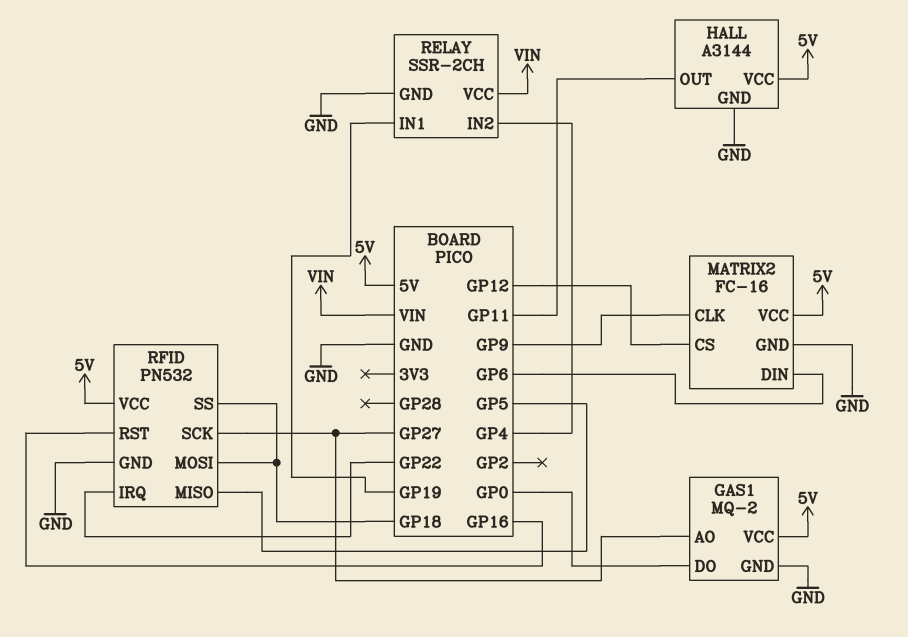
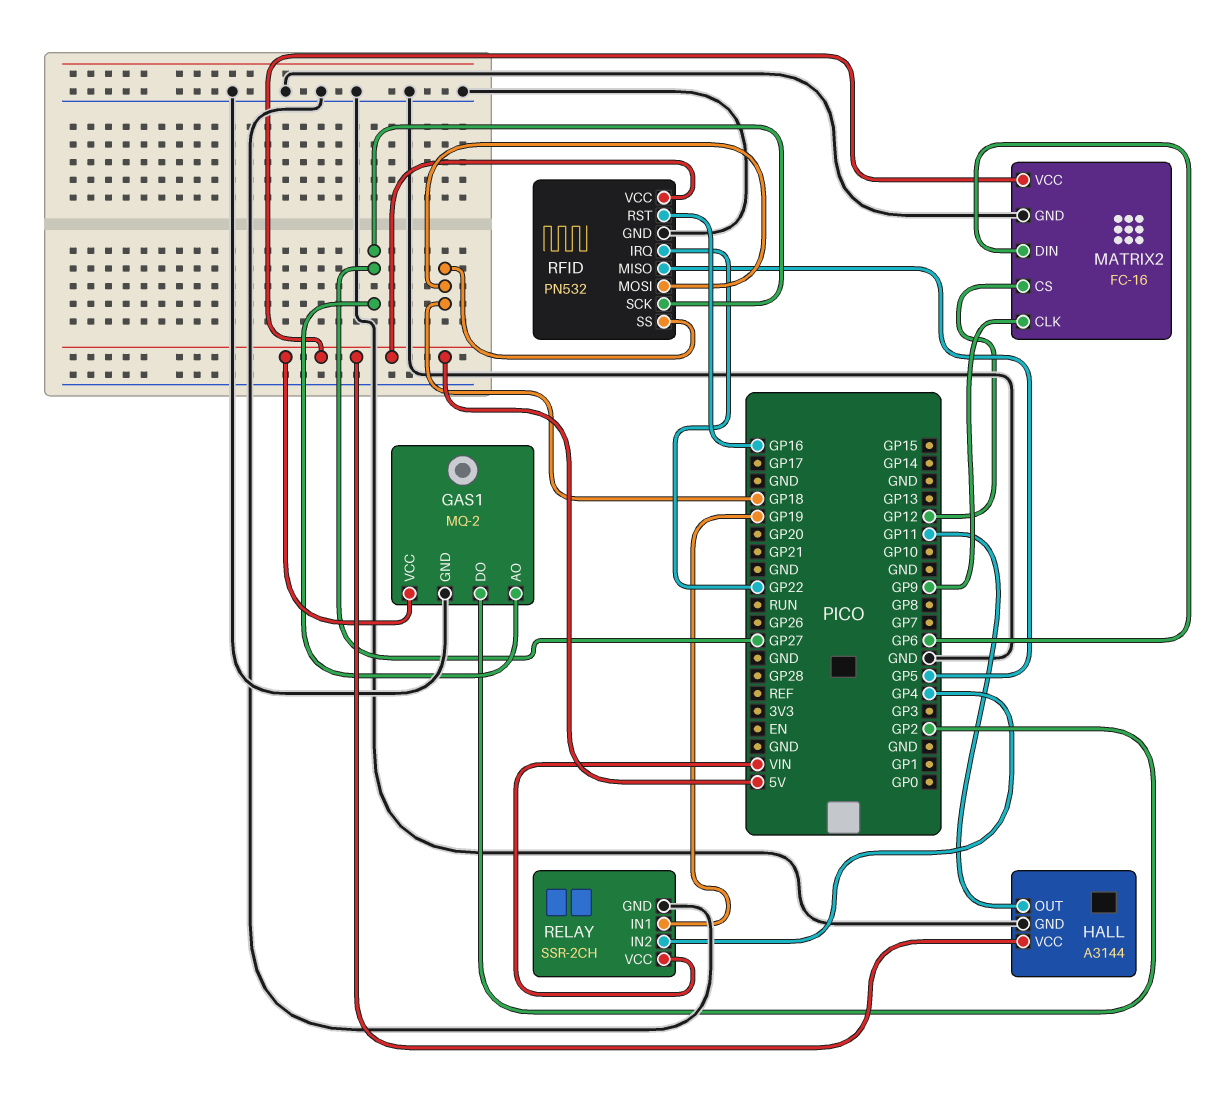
GAS1 pin DO: GP0 -> GP2

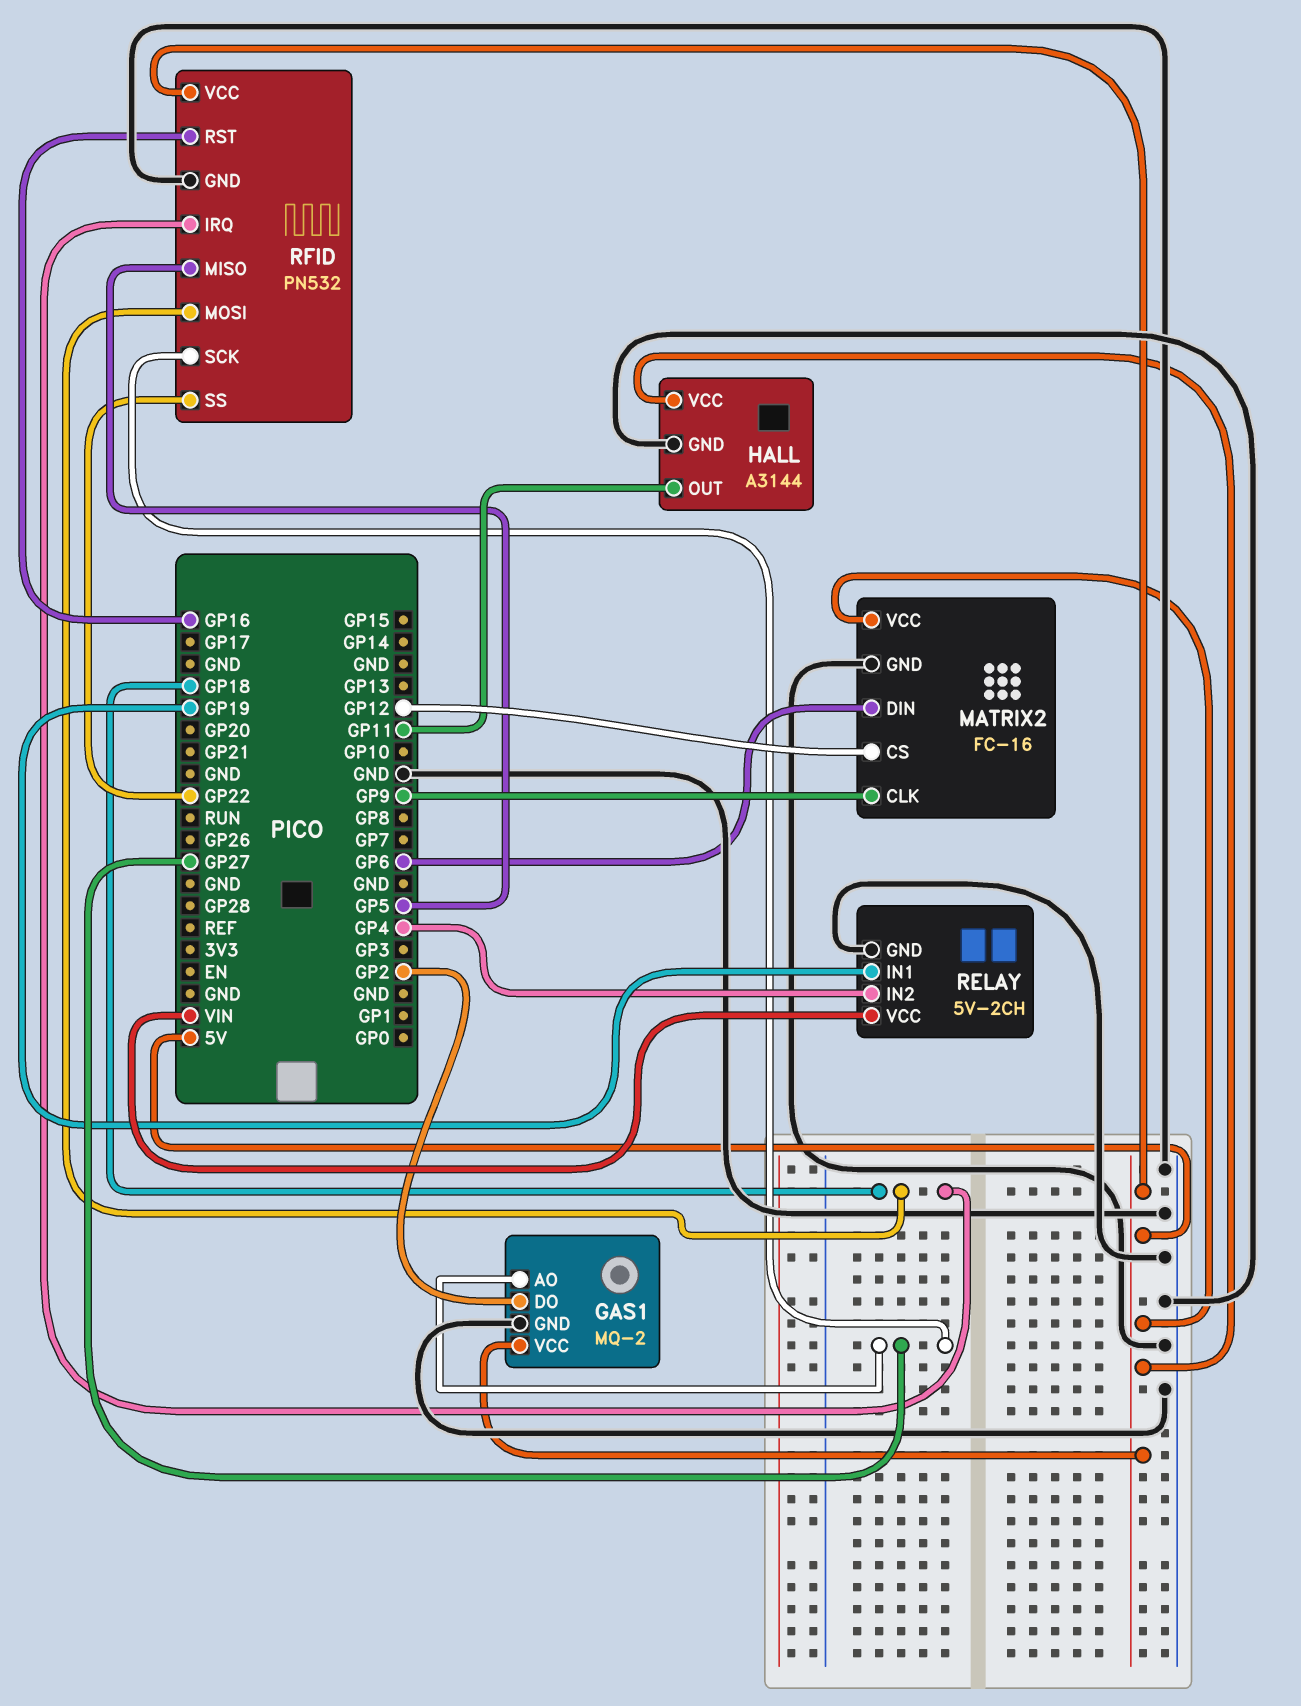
RELAY: SSR-2CH -> 5V-2CH
RFID pin IRQ: GP22 -> GP18
RFID pin SS: GP18 -> GP22

